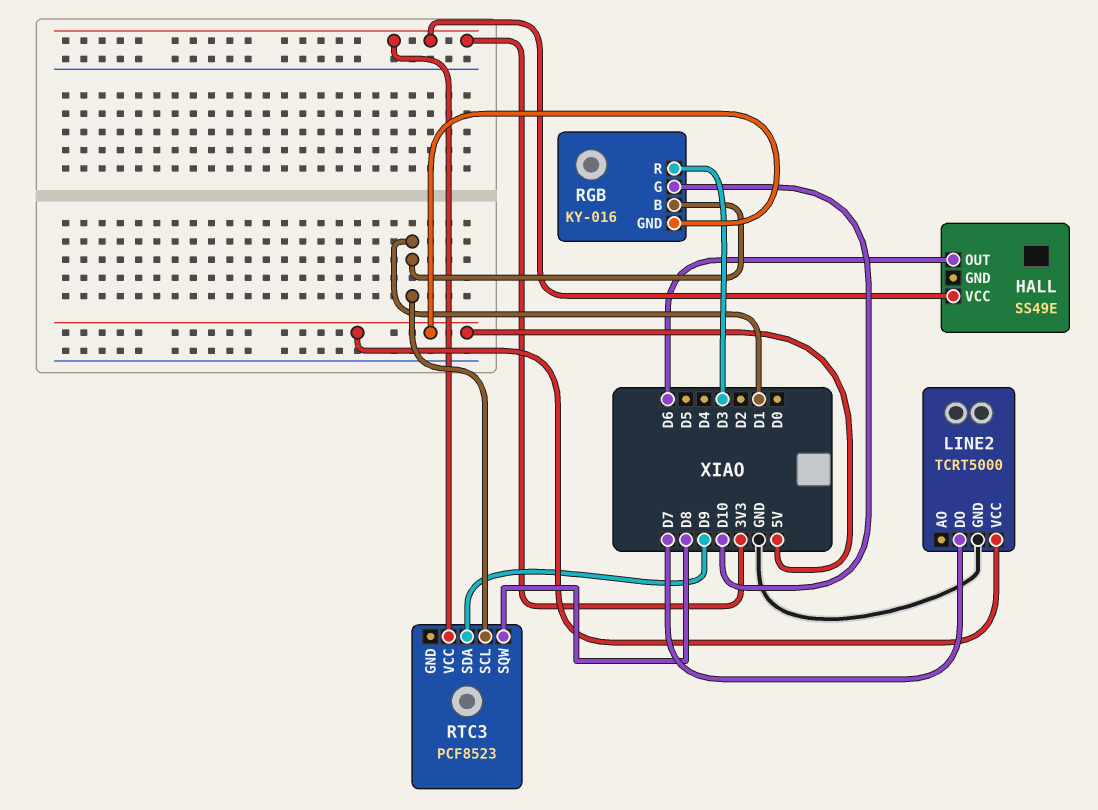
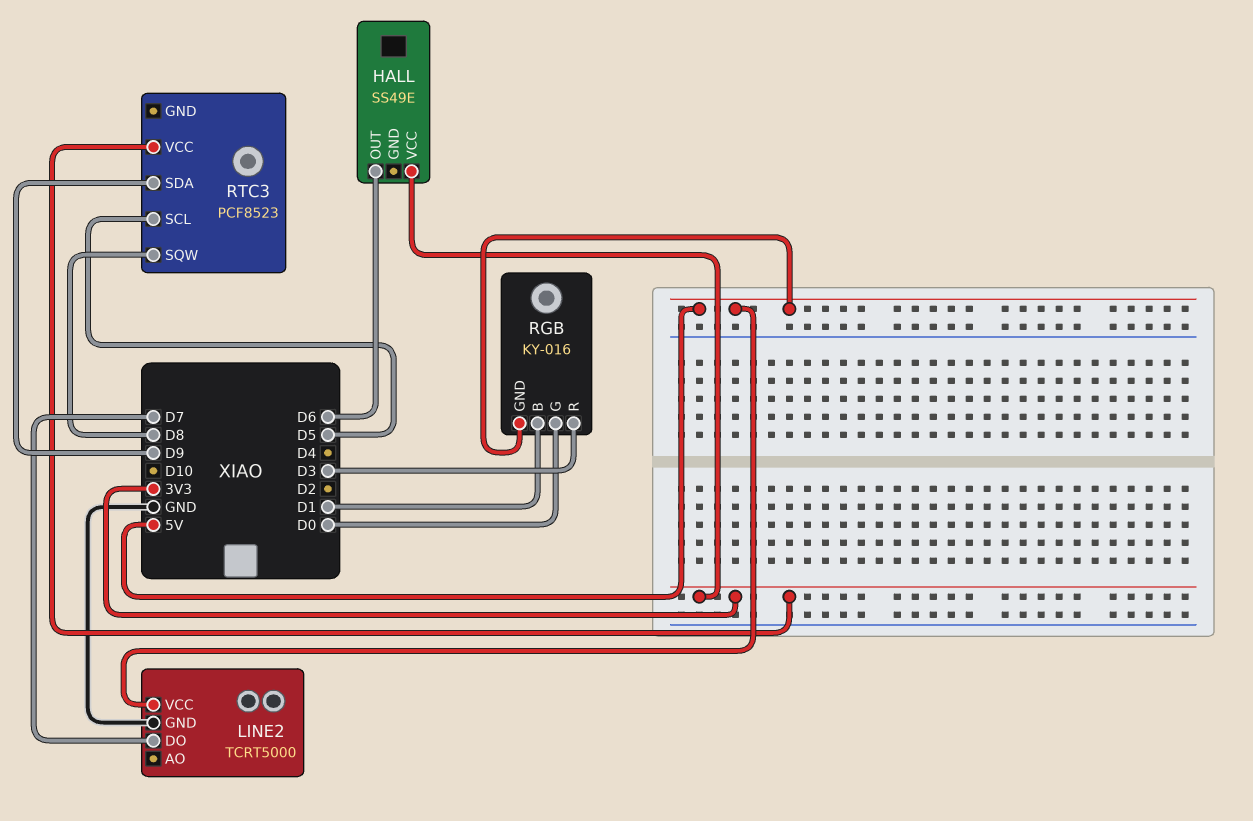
RGB pin G: D10 -> D0
RTC3 pin SCL: D1 -> D5

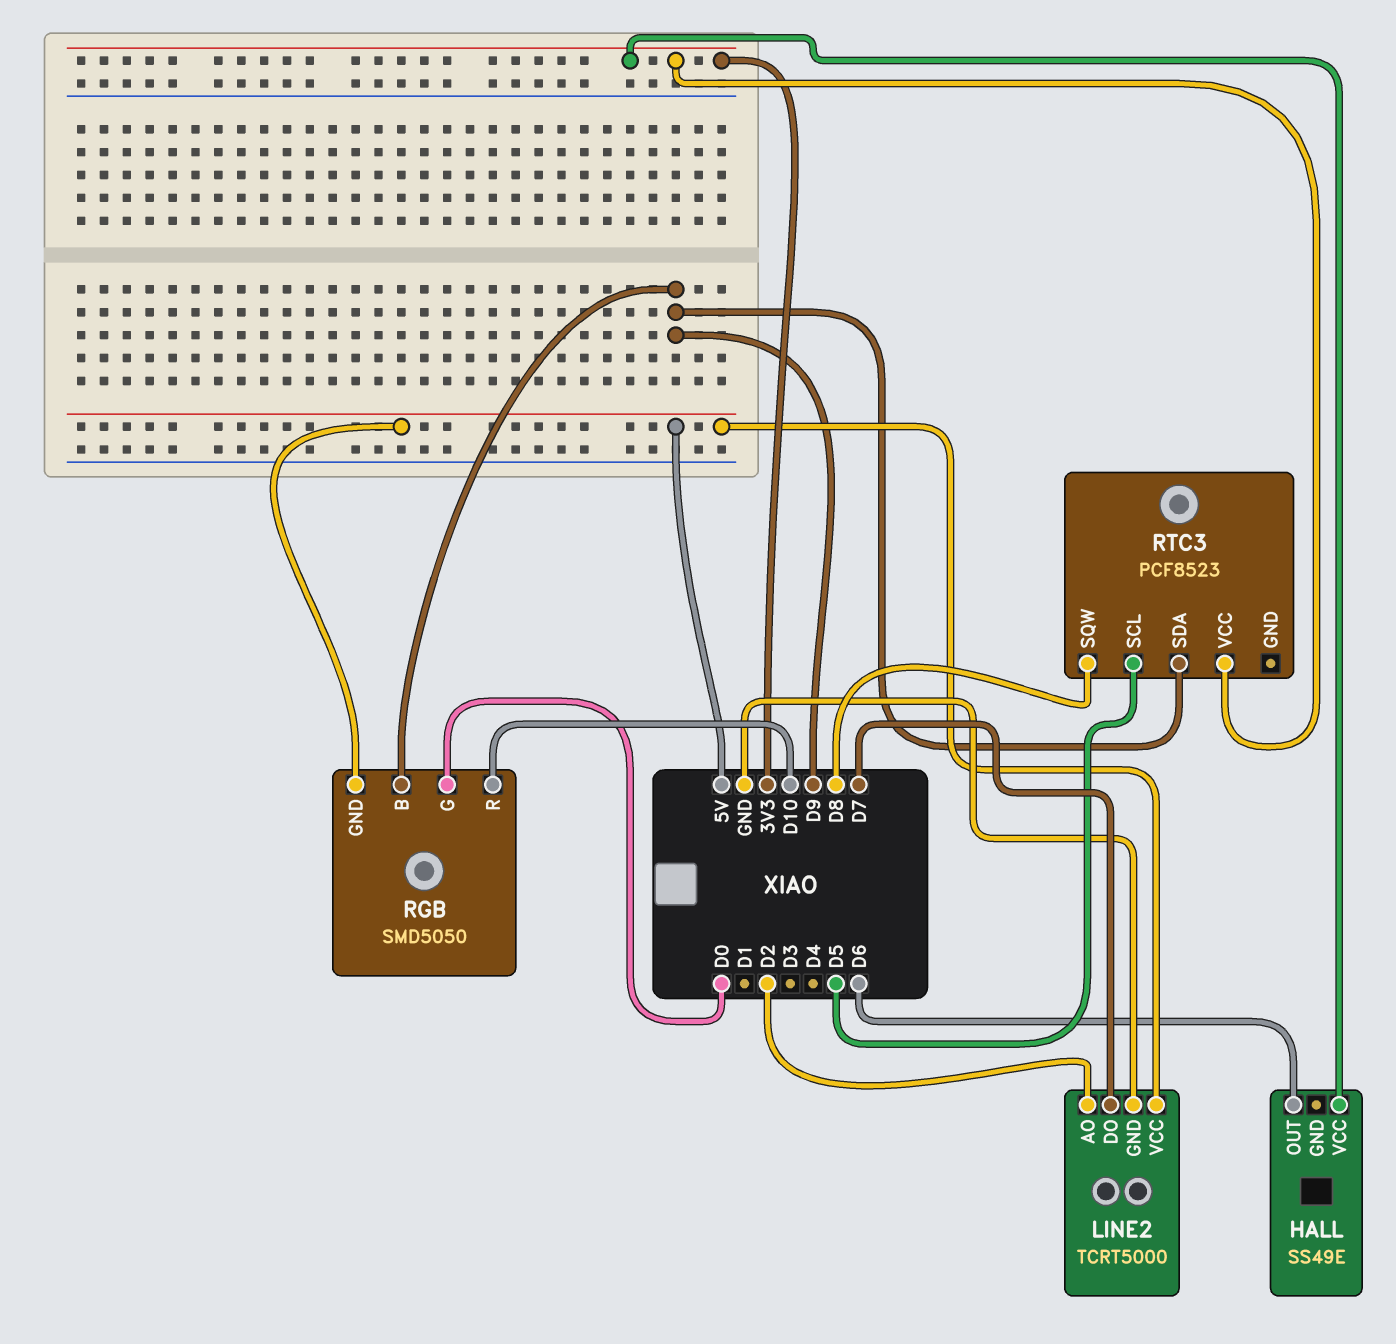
LINE2 pin AO: none -> D2
RGB: KY-016 -> SMD5050
RGB pin B: D1 -> D9
RGB pin R: D3 -> D10

